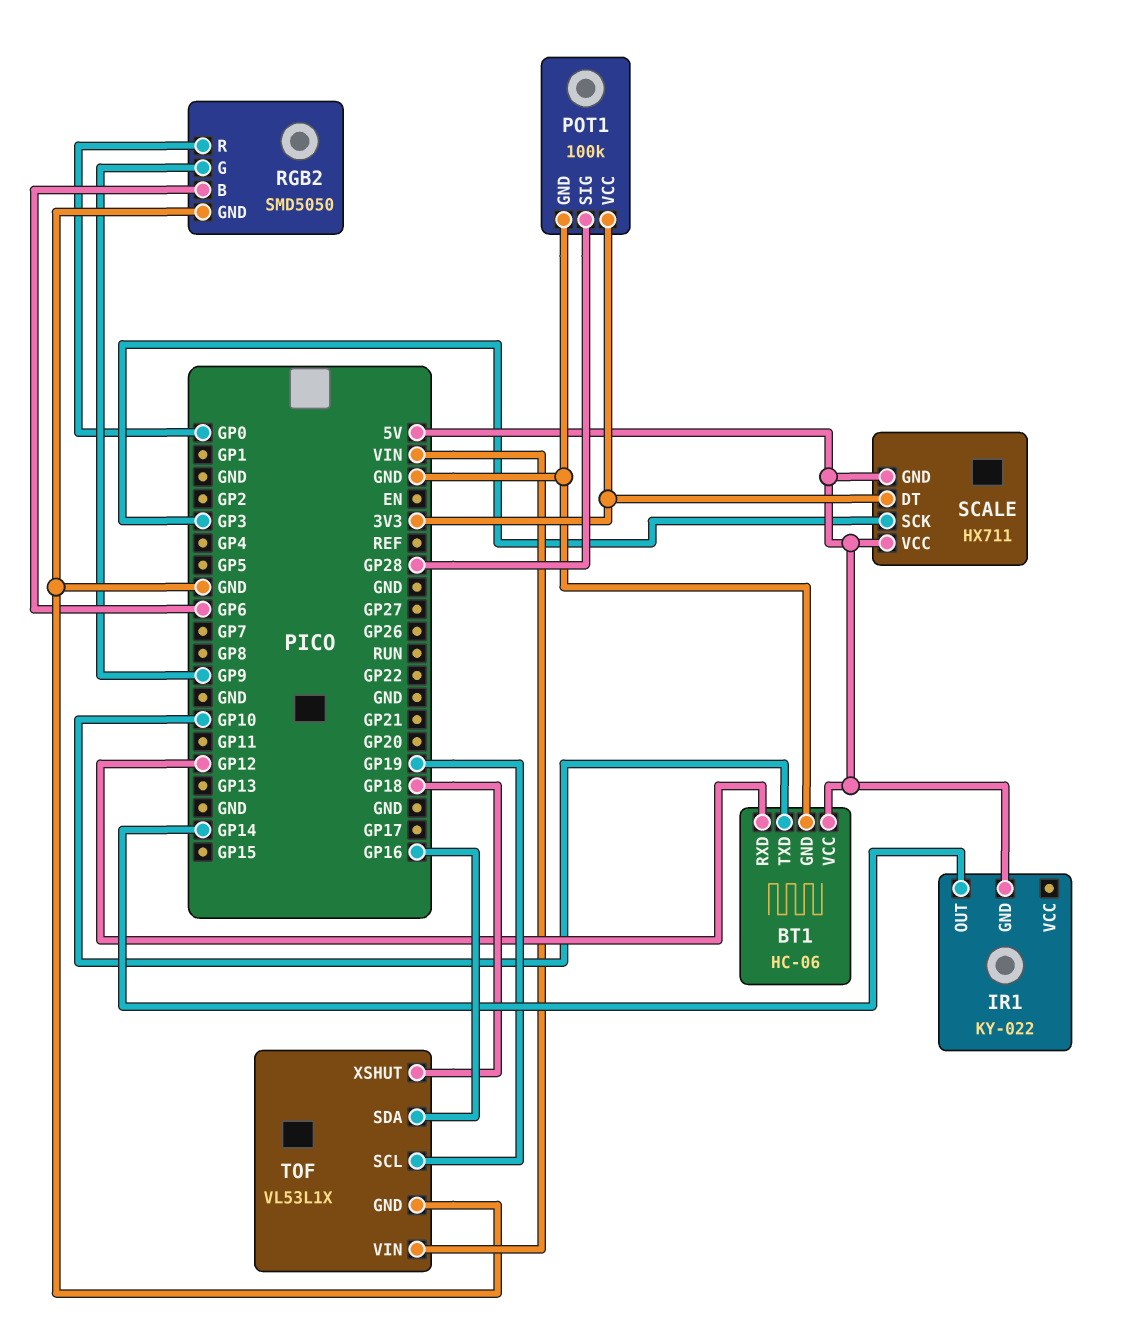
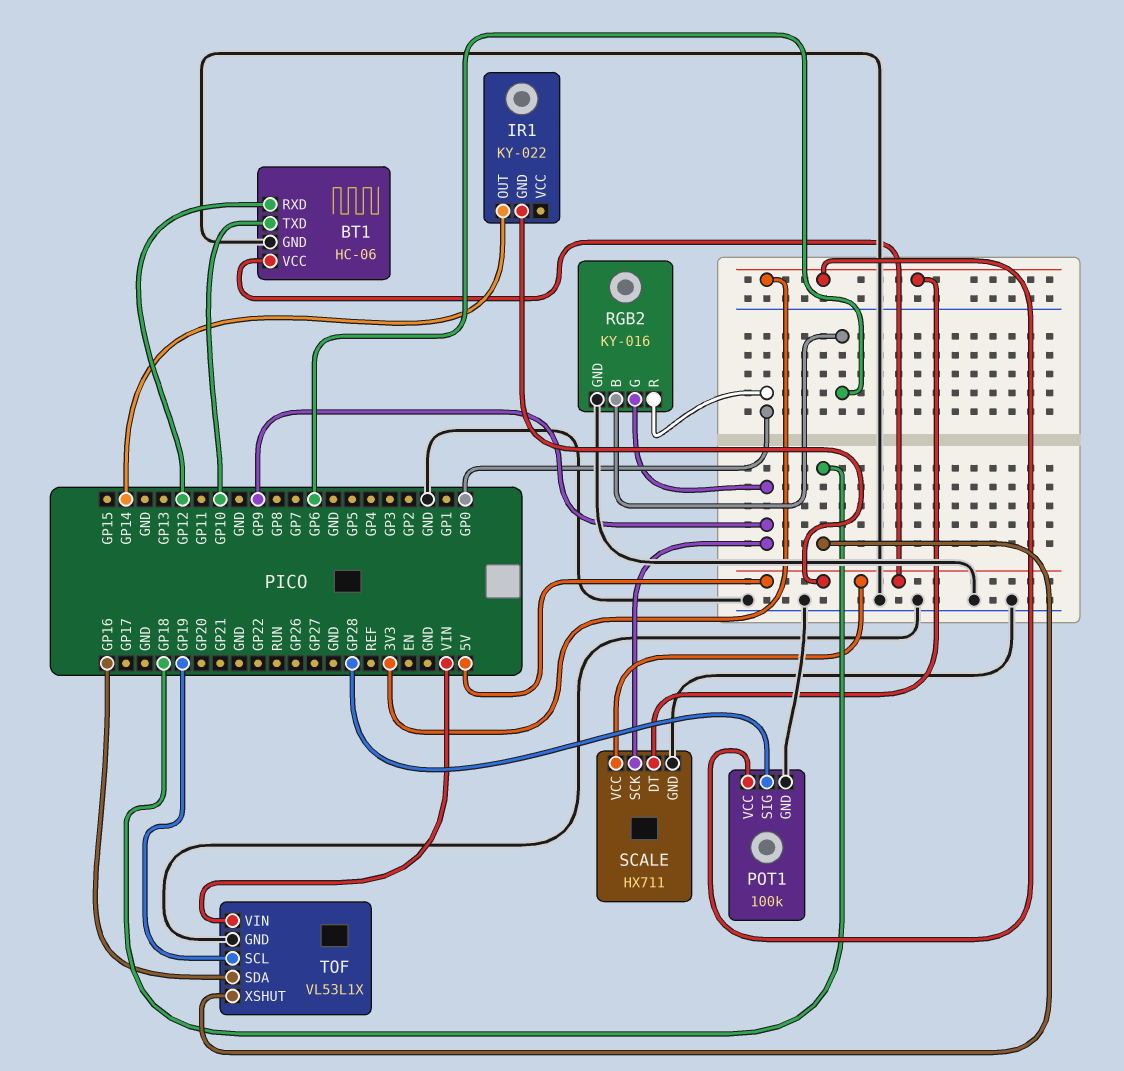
RGB2: SMD5050 -> KY-016
SCALE pin GND: 5V -> GND
SCALE pin SCK: GP3 -> GP9

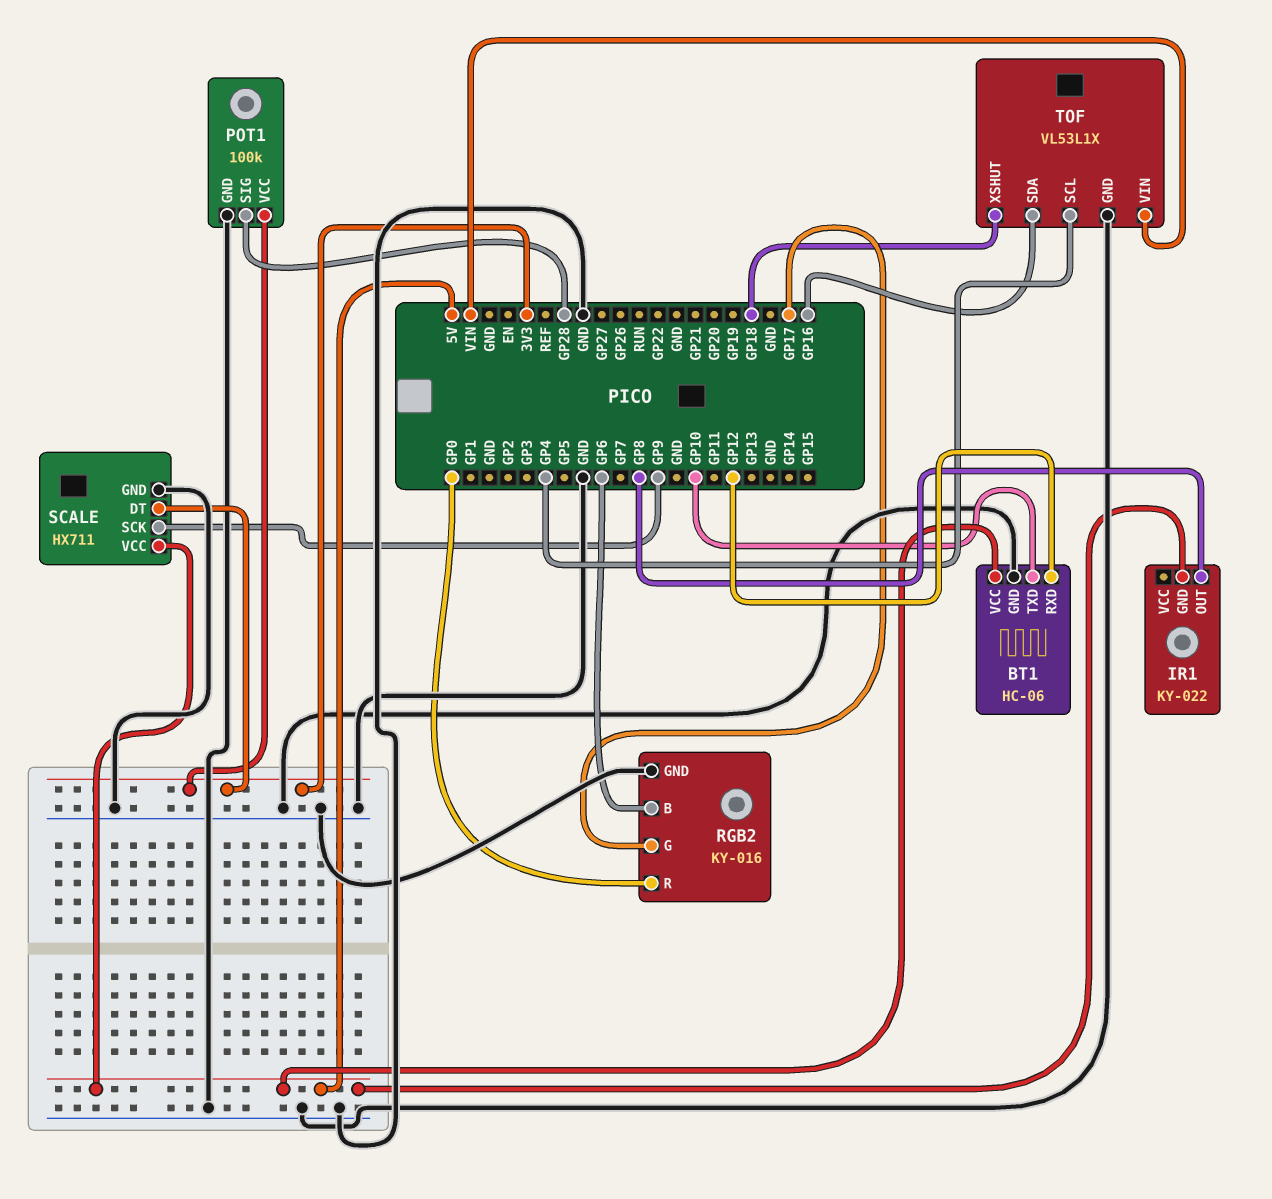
IR1 pin OUT: GP14 -> GP8
RGB2 pin G: GP9 -> GP17
TOF pin SCL: GP19 -> GP4

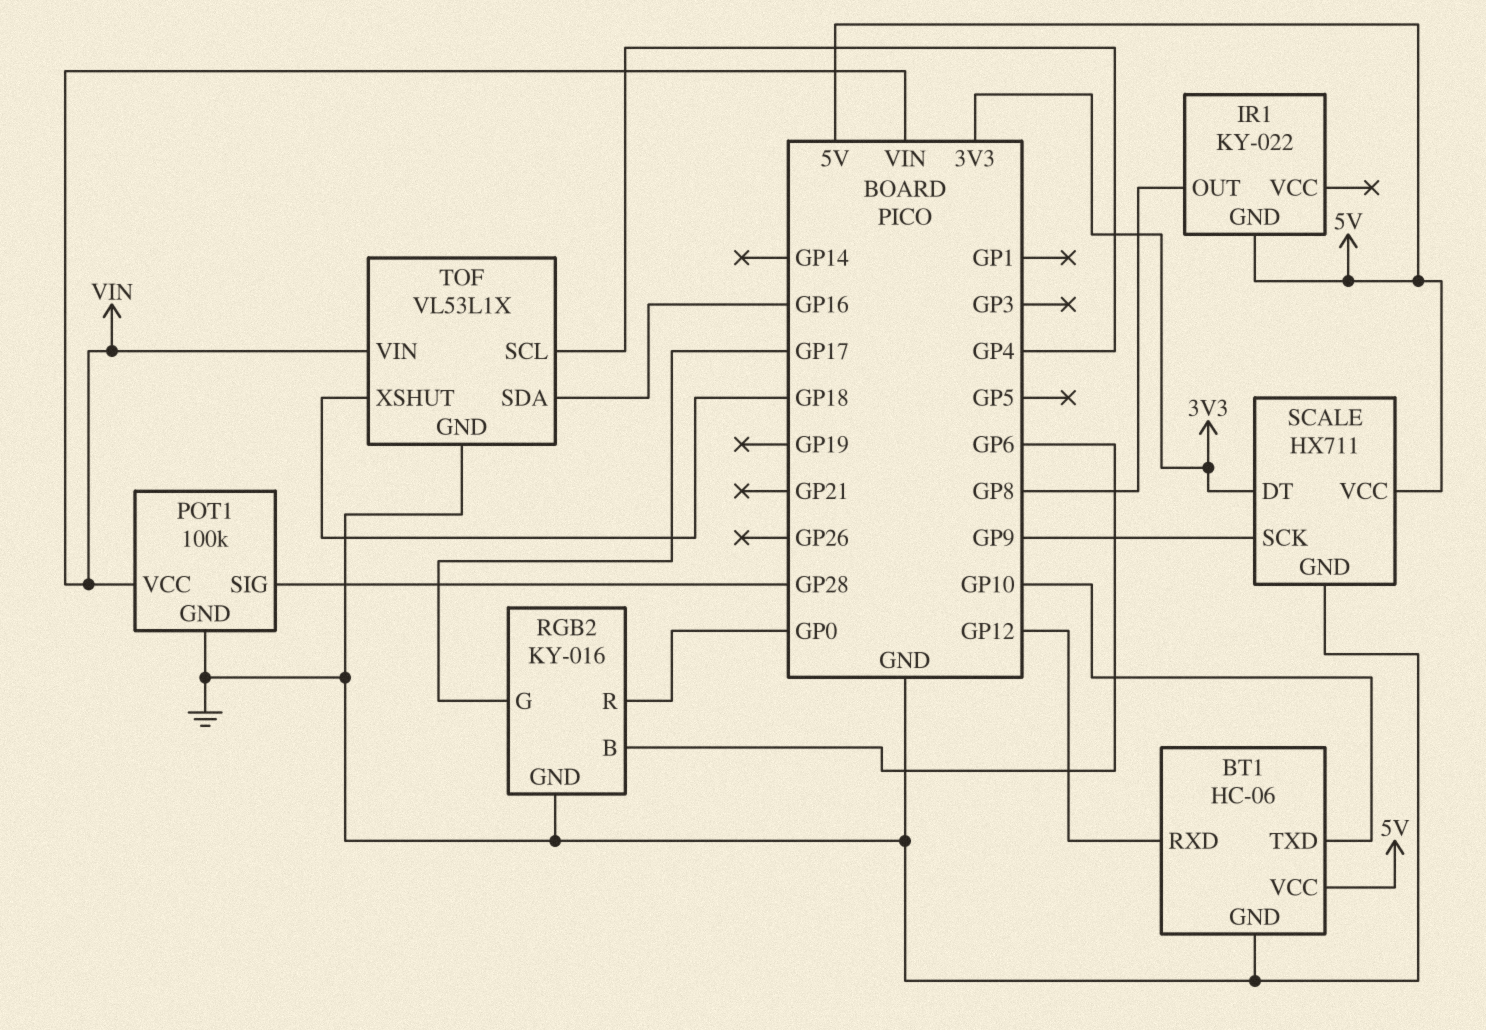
POT1 pin VCC: 3V3 -> VIN

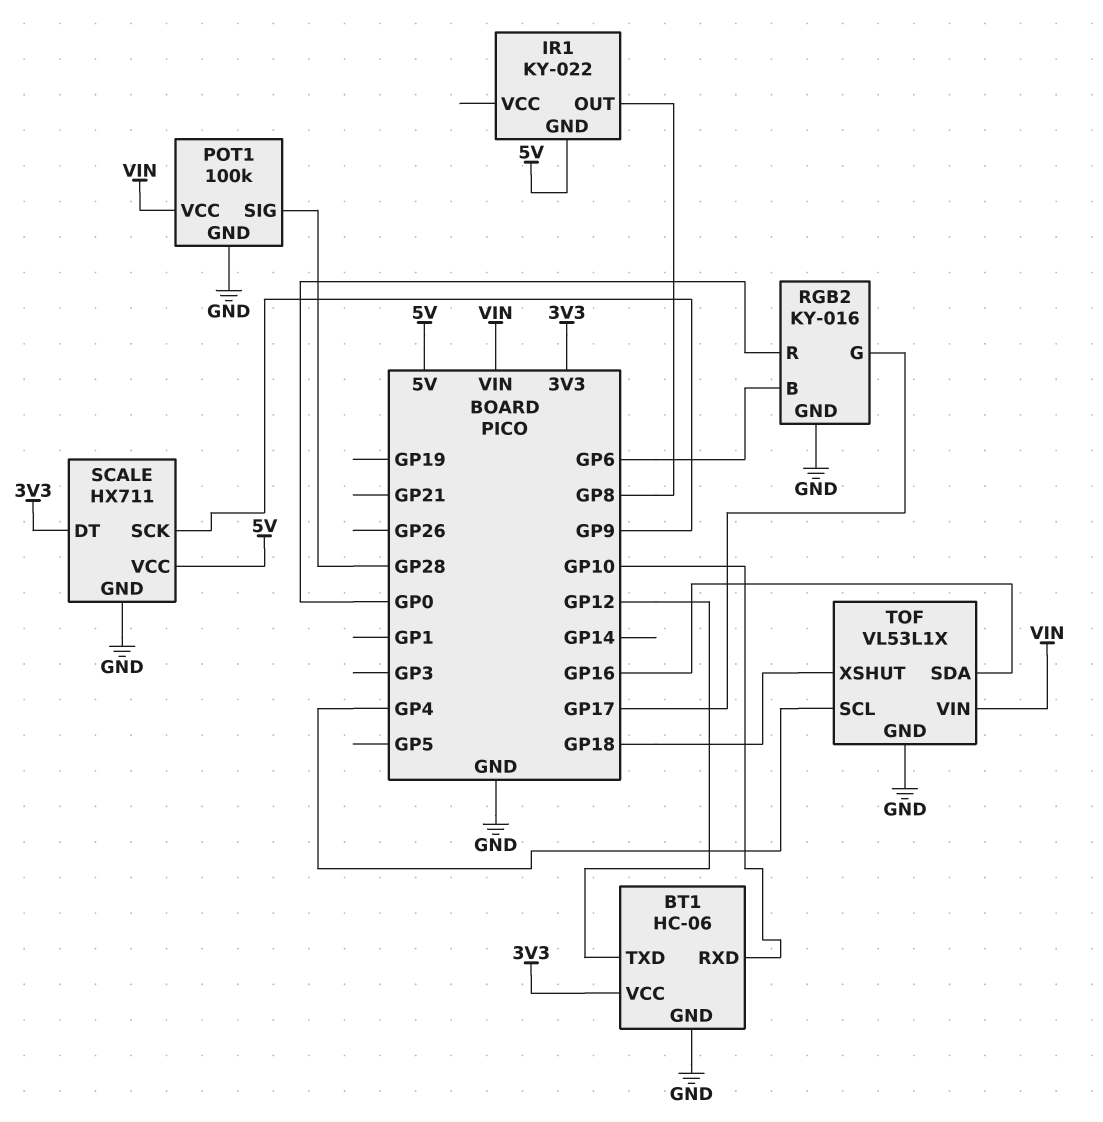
BT1 pin RXD: GP12 -> GP10
BT1 pin TXD: GP10 -> GP12
BT1 pin VCC: 5V -> 3V3

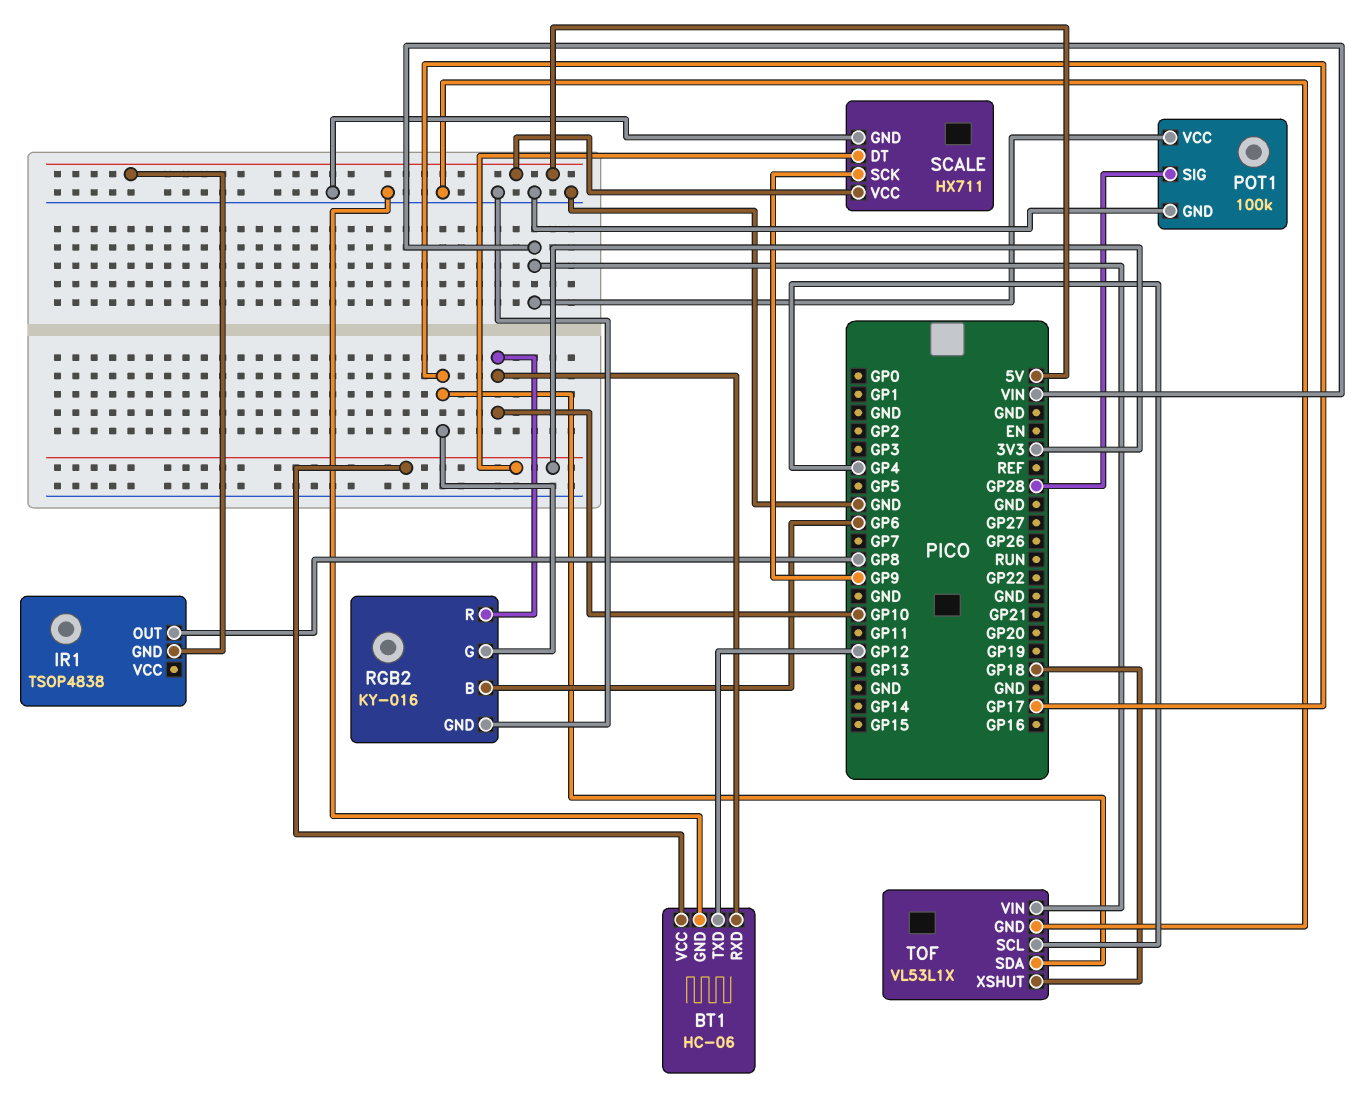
IR1: KY-022 -> TSOP4838
RGB2 pin R: GP0 -> GP10
TOF pin SDA: GP16 -> GP17

